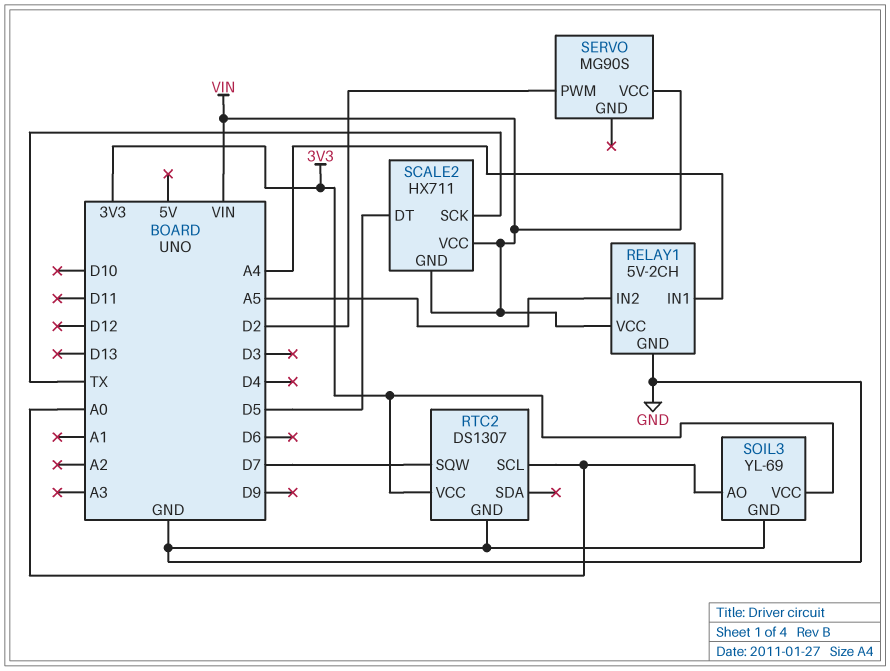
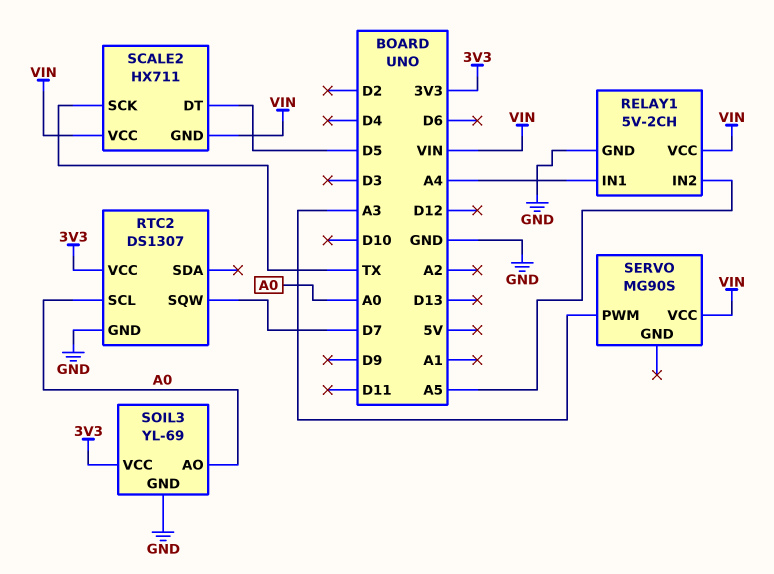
SERVO pin PWM: D2 -> A3

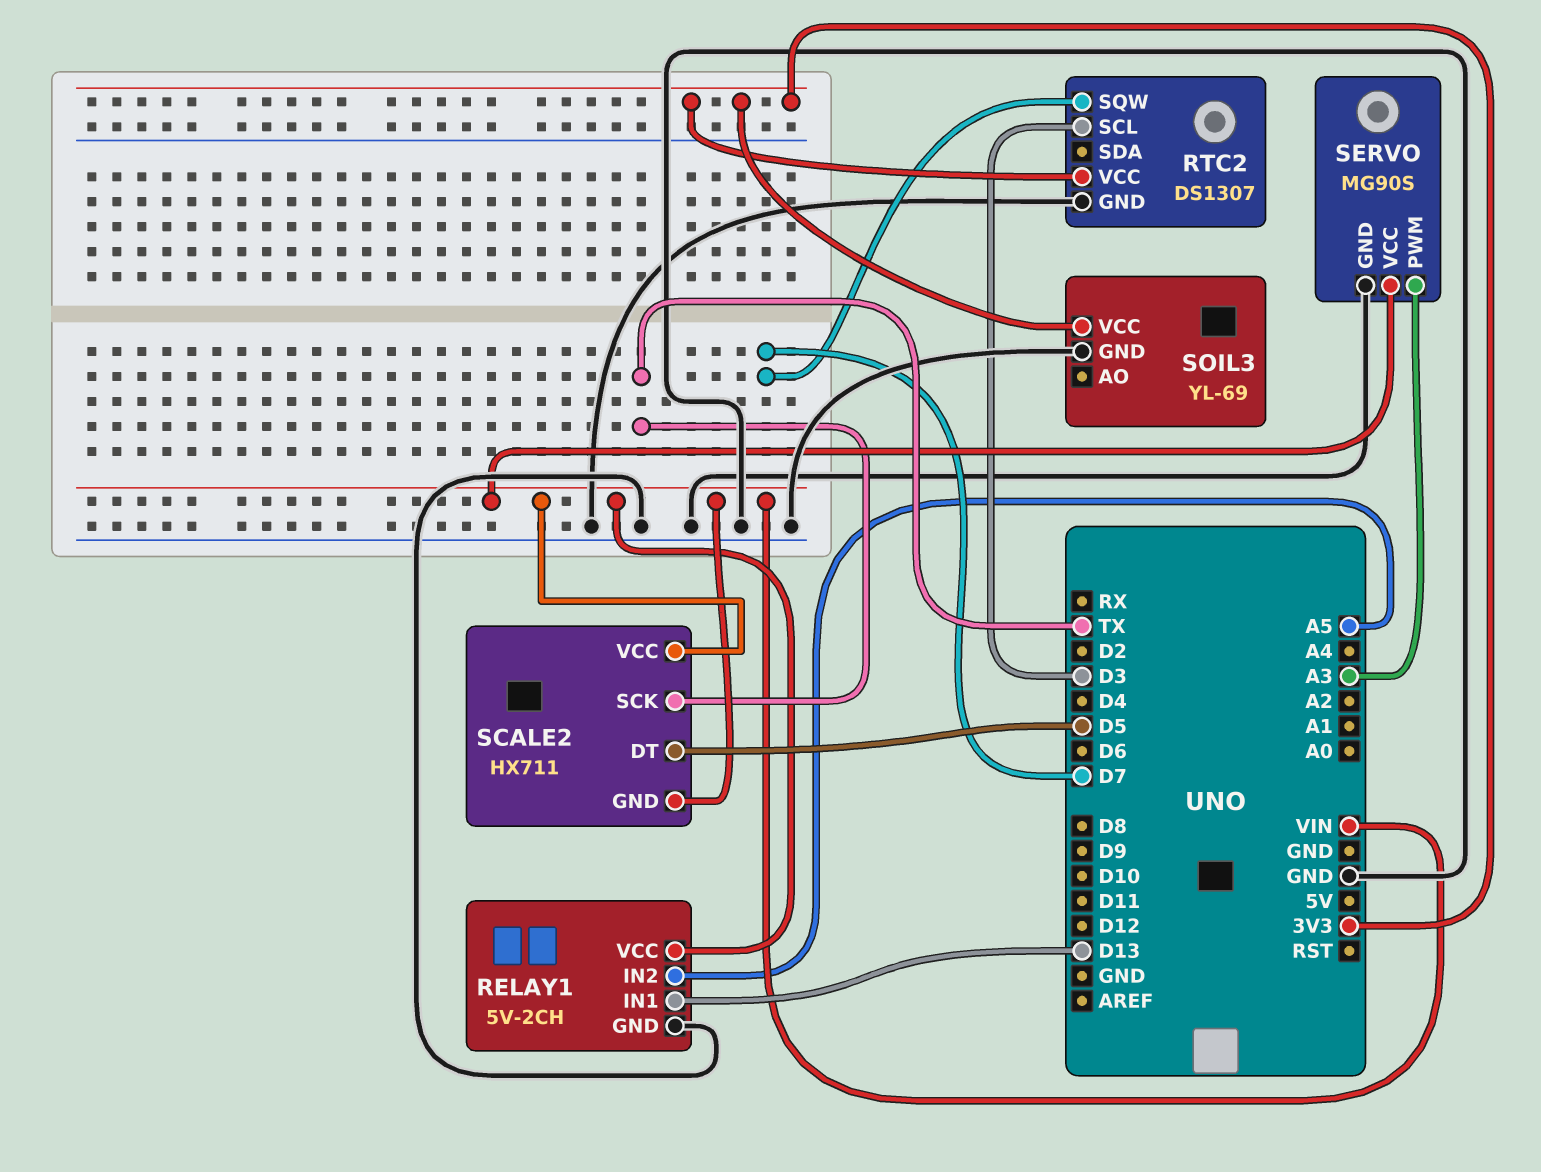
RELAY1 pin IN1: A4 -> D13
RTC2 pin SCL: A0 -> D3
SERVO pin GND: none -> GND
SOIL3 pin AO: A0 -> none

